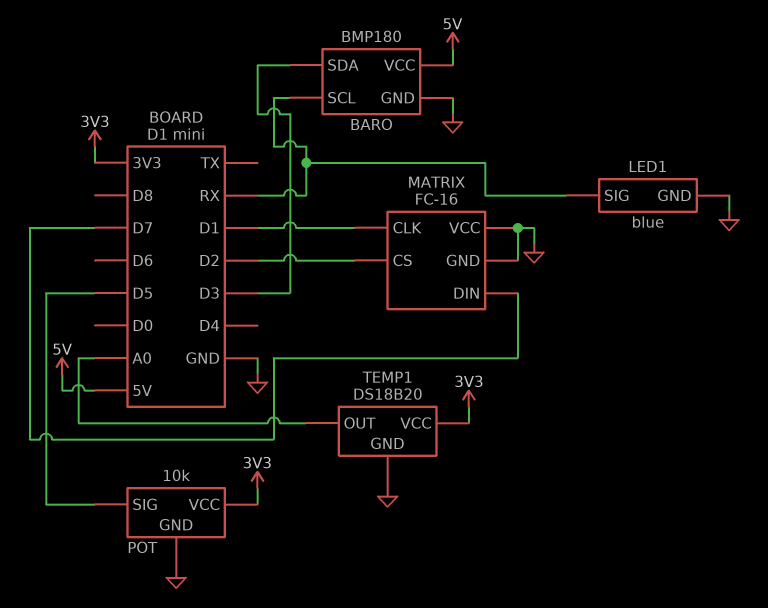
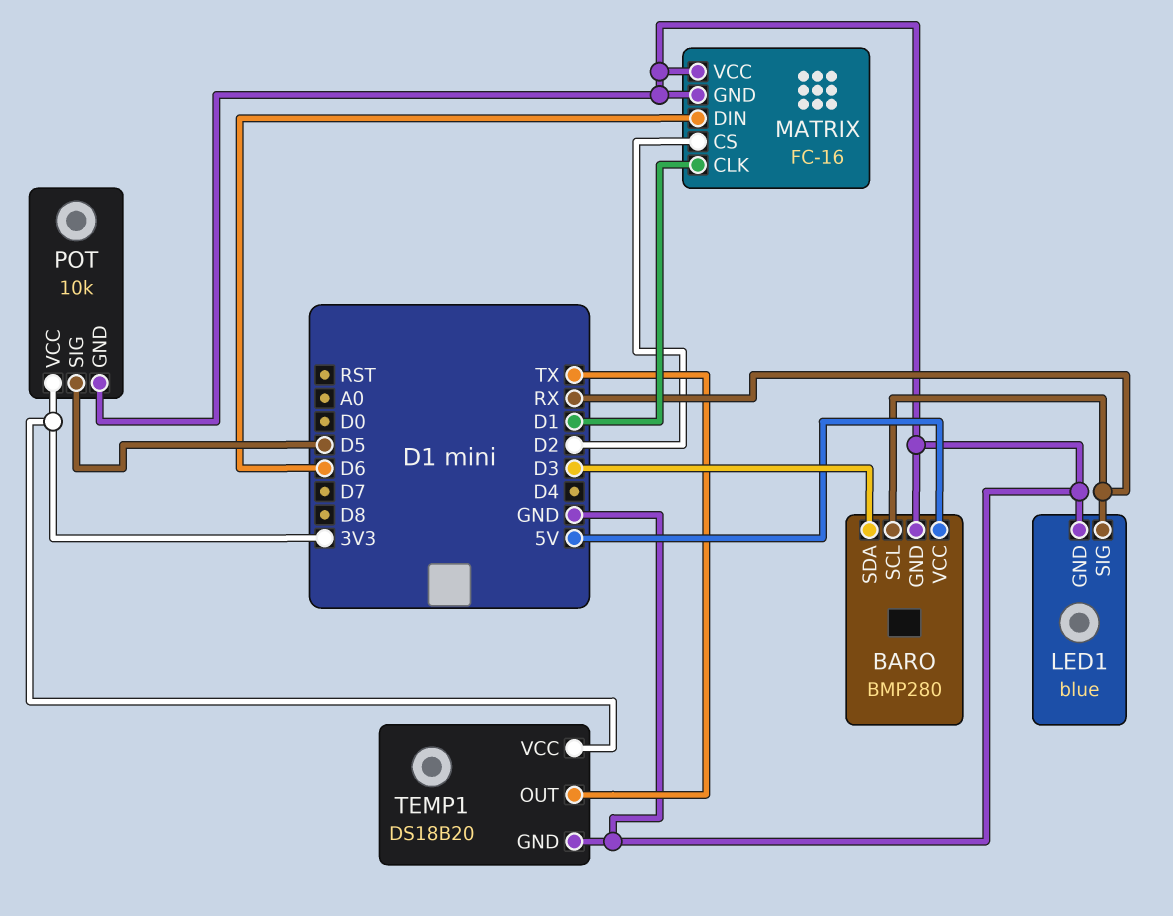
BARO: BMP180 -> BMP280
MATRIX pin DIN: D7 -> D6
TEMP1 pin OUT: A0 -> TX

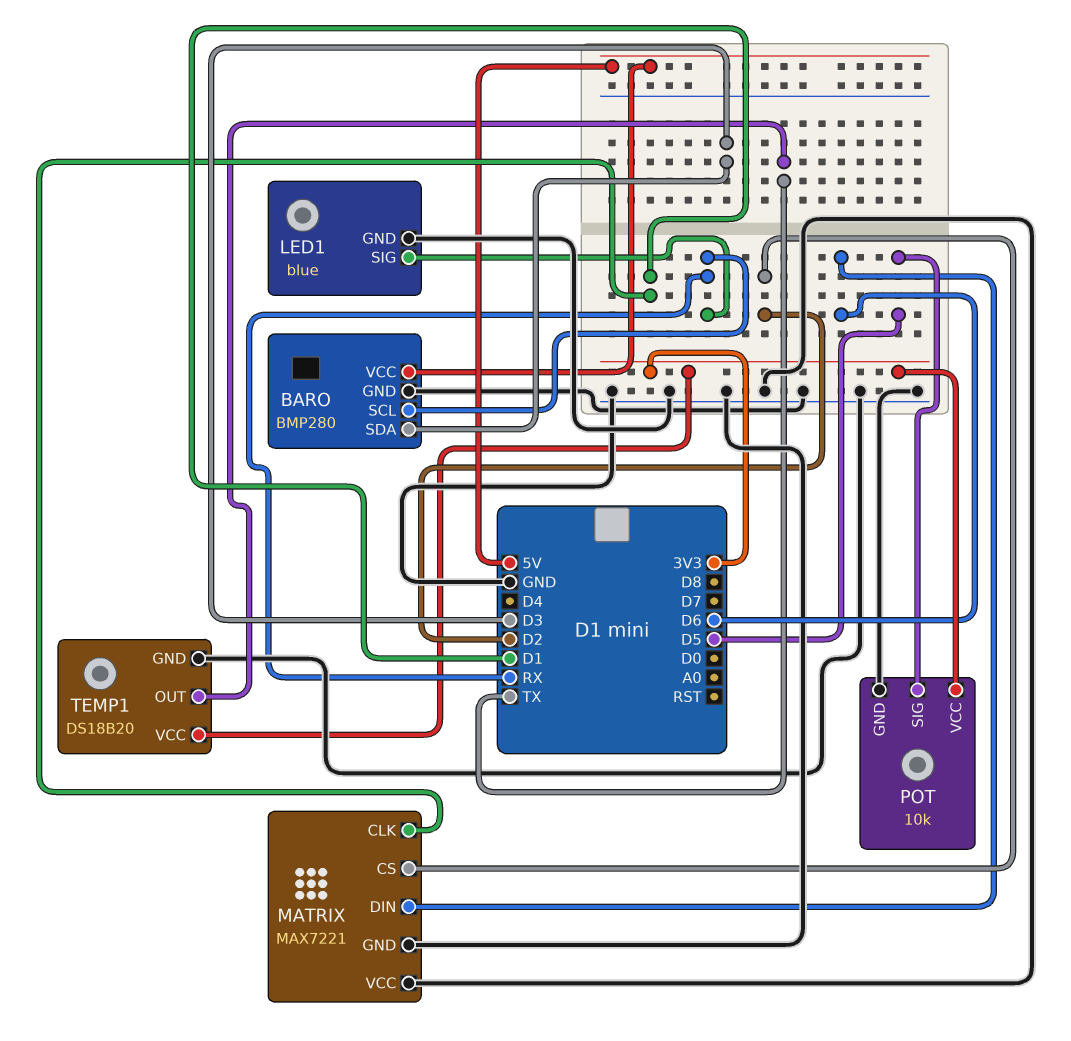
MATRIX: FC-16 -> MAX7221

